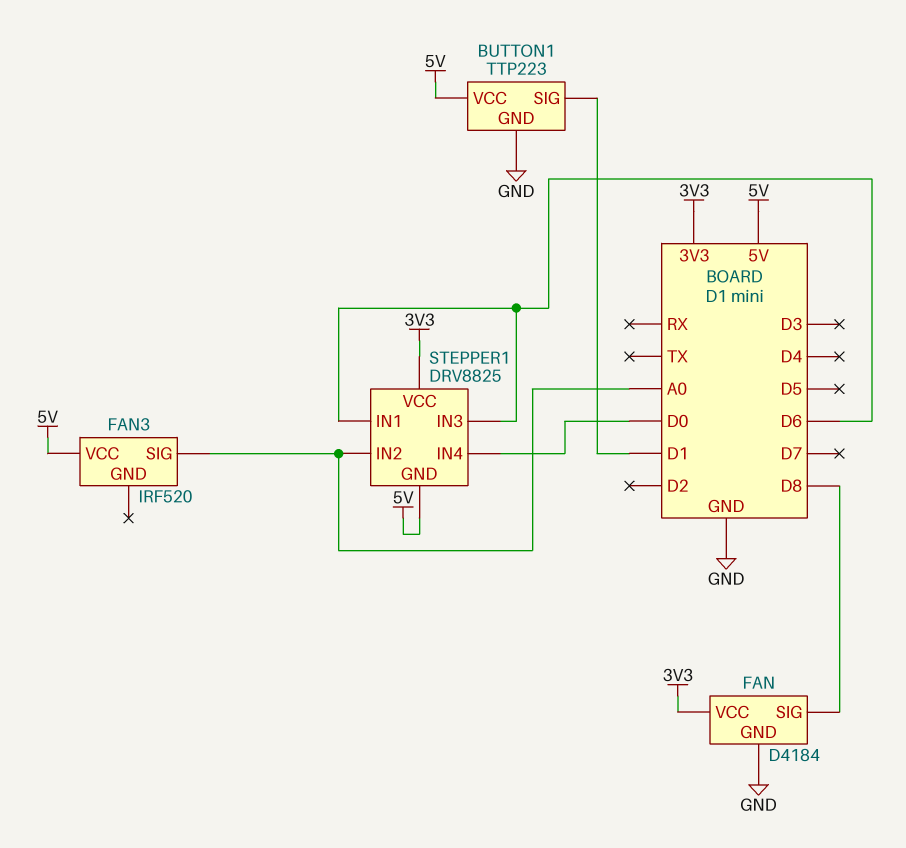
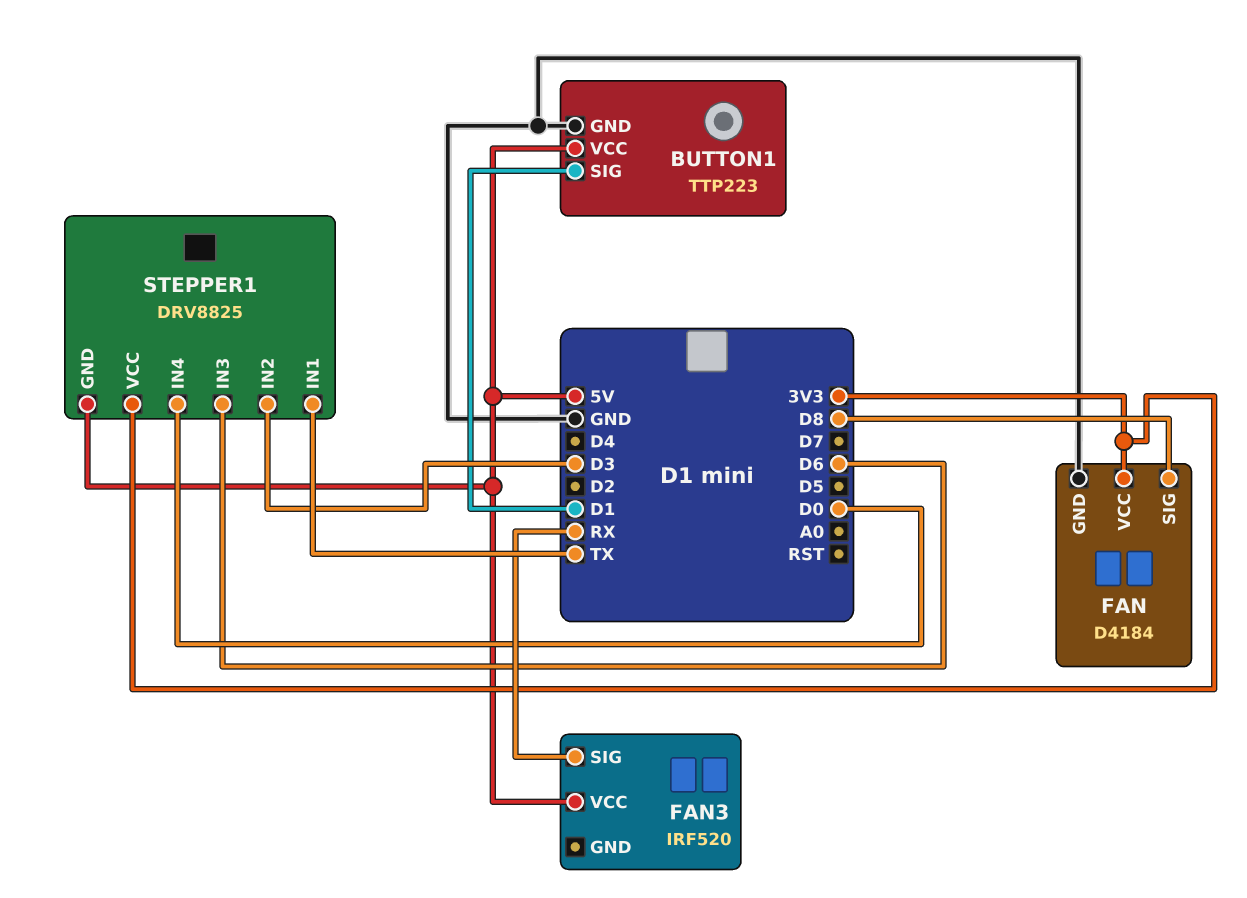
FAN3 pin SIG: A0 -> RX
STEPPER1 pin IN1: D6 -> TX
STEPPER1 pin IN2: A0 -> D3

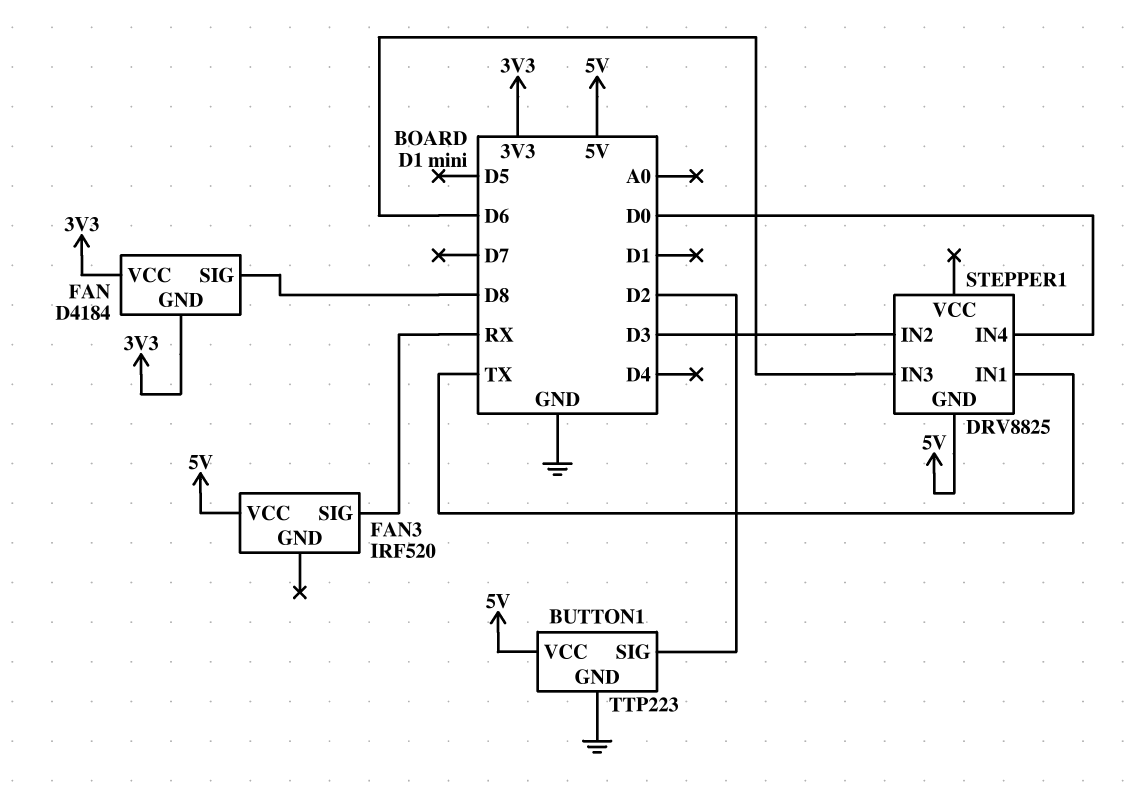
BUTTON1 pin SIG: D1 -> D2
FAN pin GND: GND -> 3V3
STEPPER1 pin VCC: 3V3 -> none

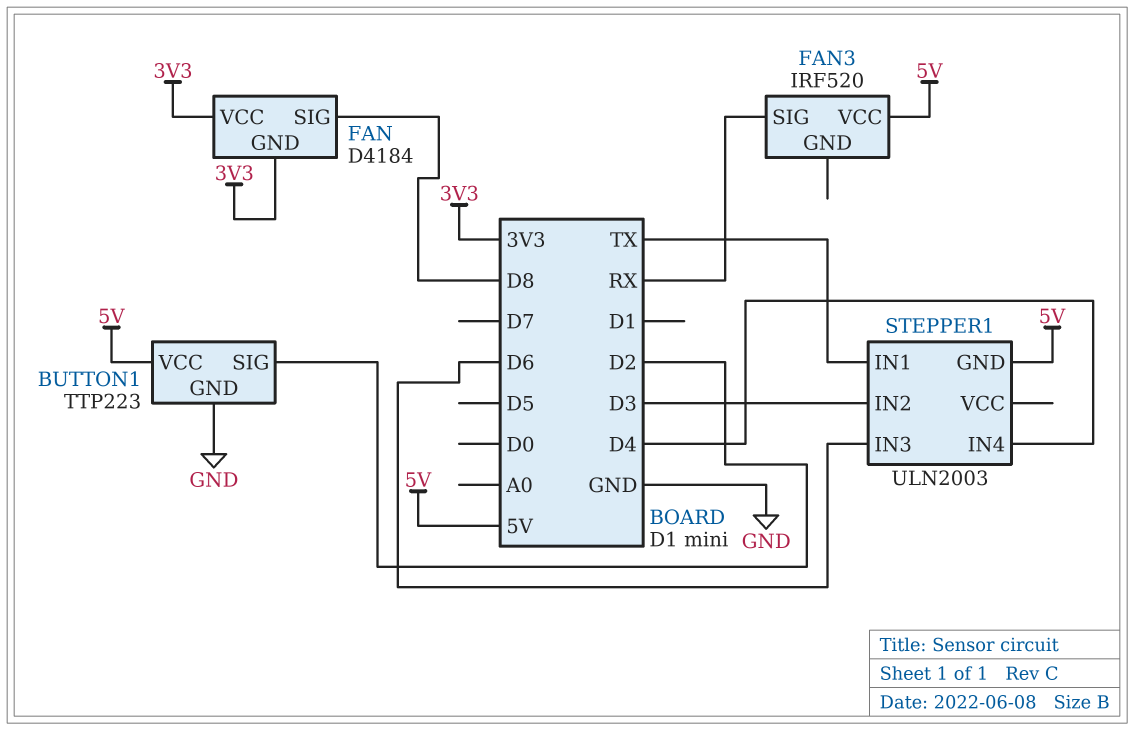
STEPPER1: DRV8825 -> ULN2003
STEPPER1 pin IN4: D0 -> D4

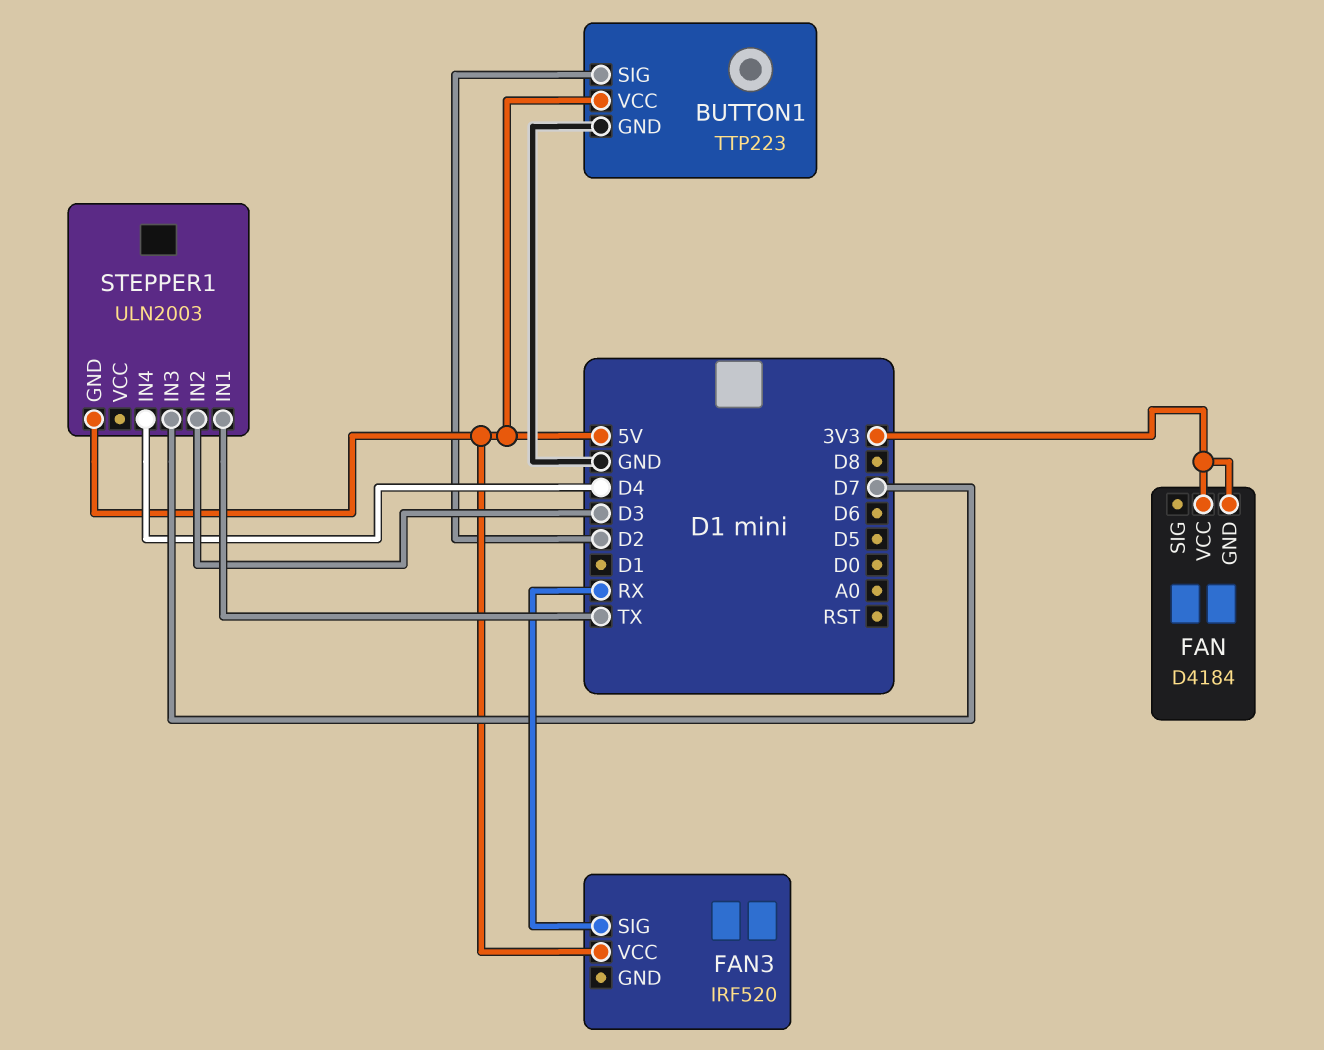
FAN pin SIG: D8 -> none
STEPPER1 pin IN3: D6 -> D7

